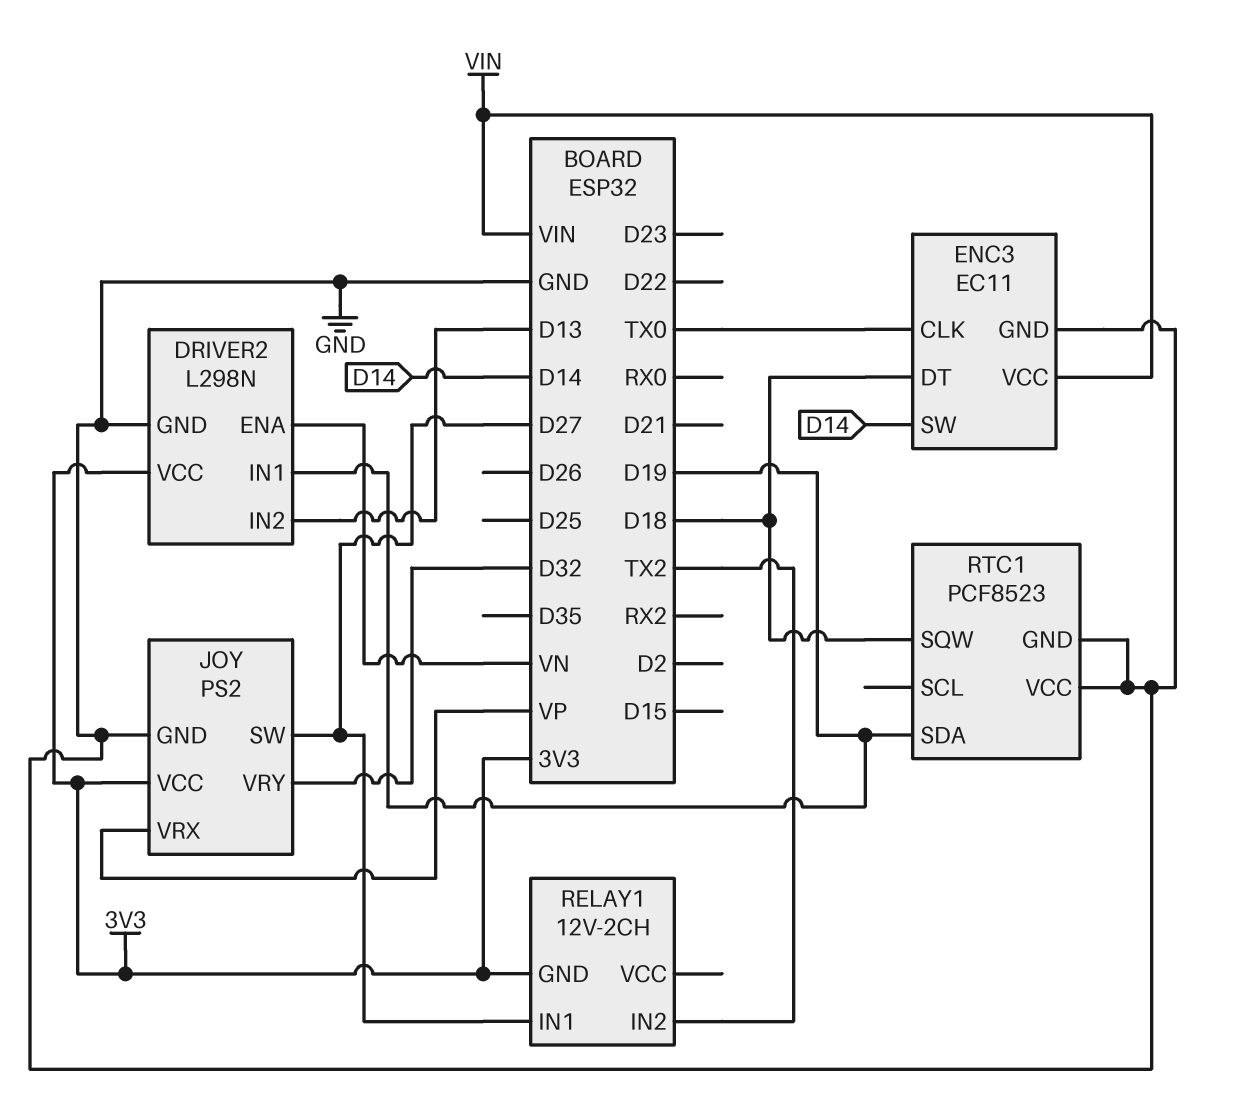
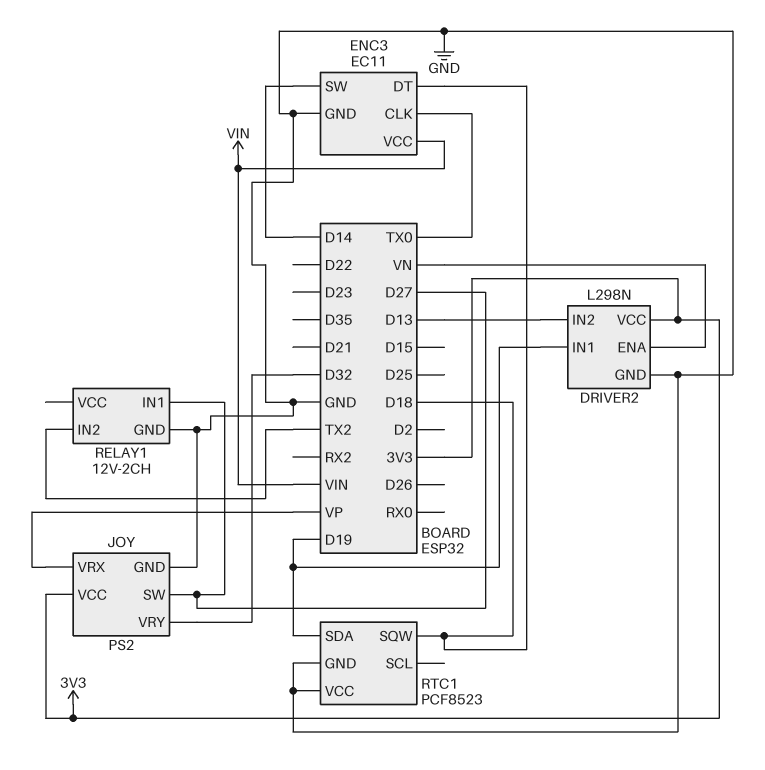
RELAY1 pin GND: 3V3 -> GND

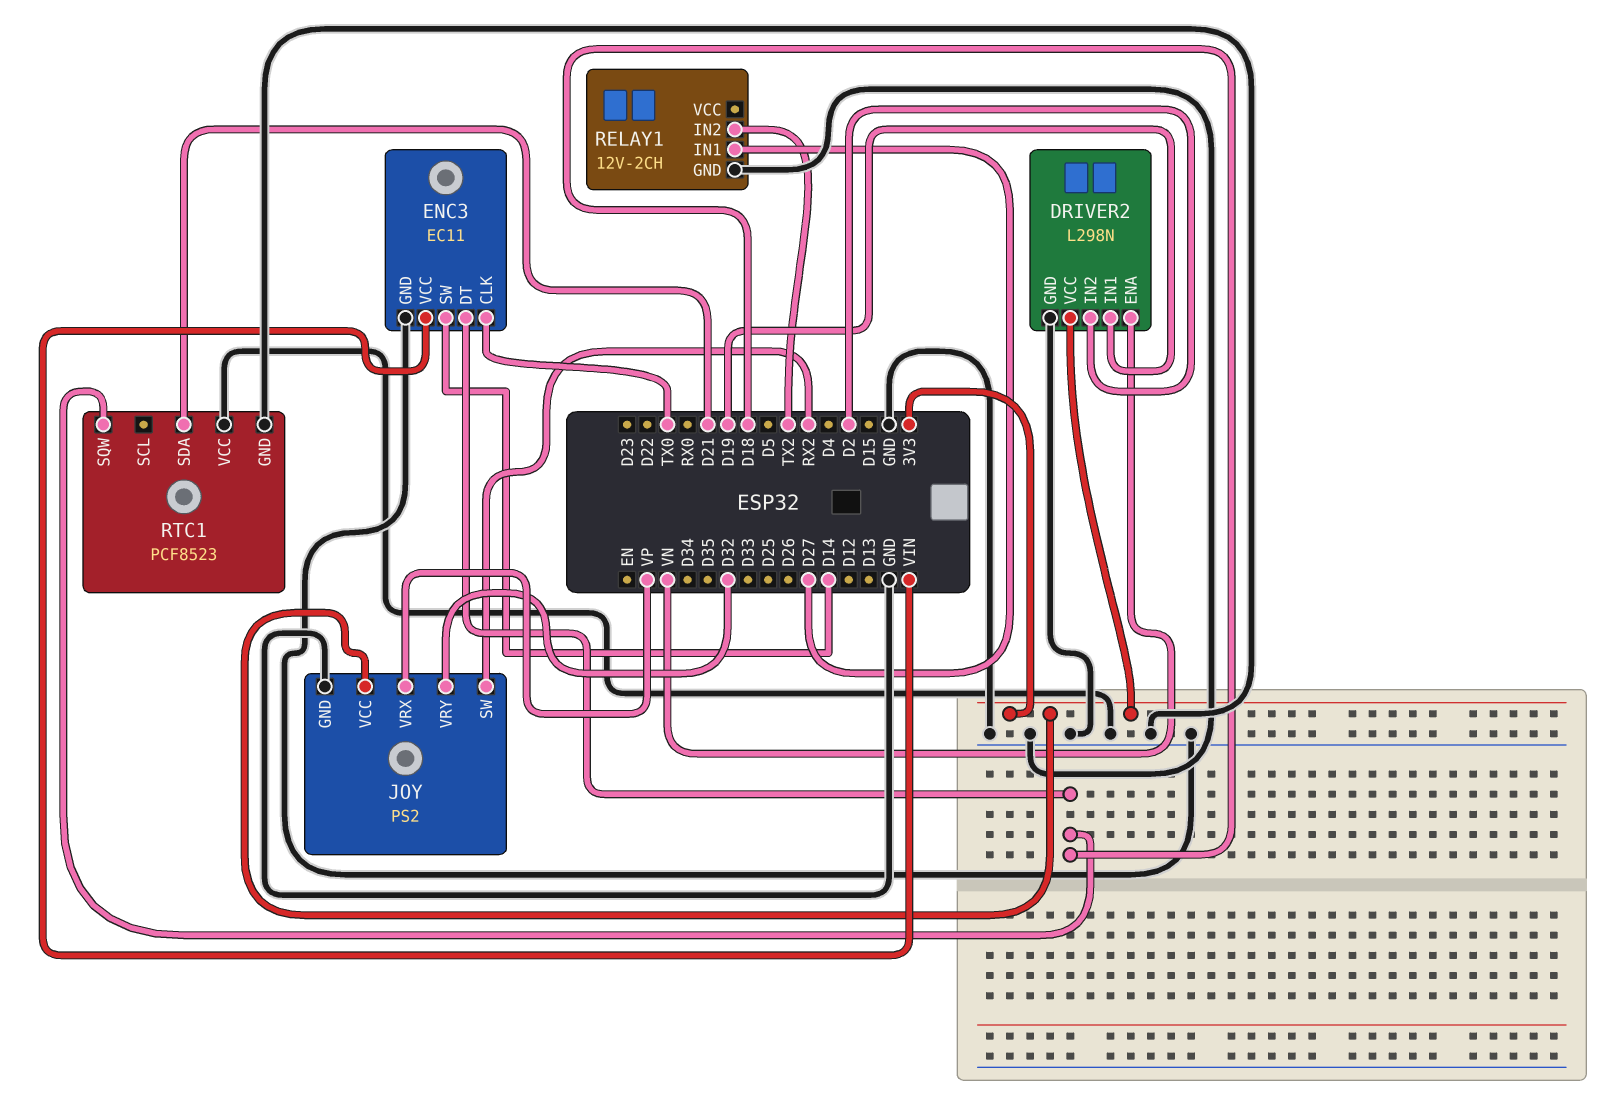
DRIVER2 pin IN2: D13 -> D2
JOY pin SW: D27 -> RX2
RTC1 pin SDA: D19 -> D21

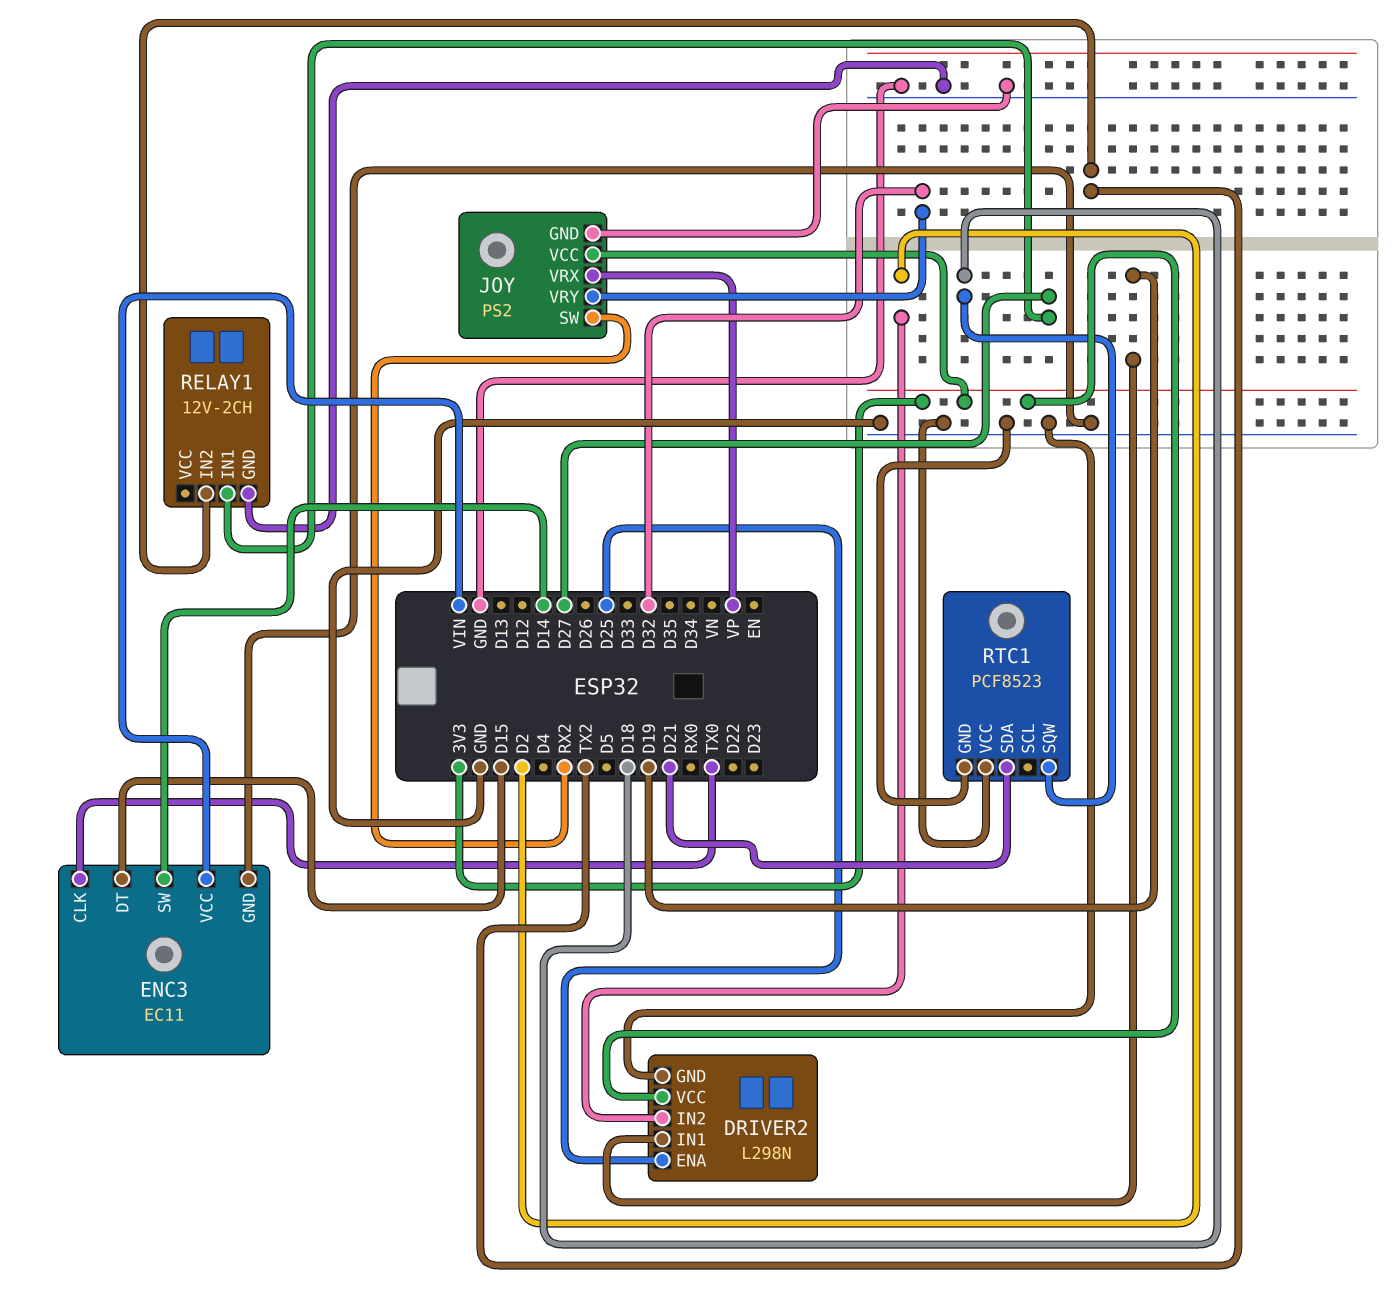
DRIVER2 pin ENA: VN -> D25
ENC3 pin DT: D18 -> D15

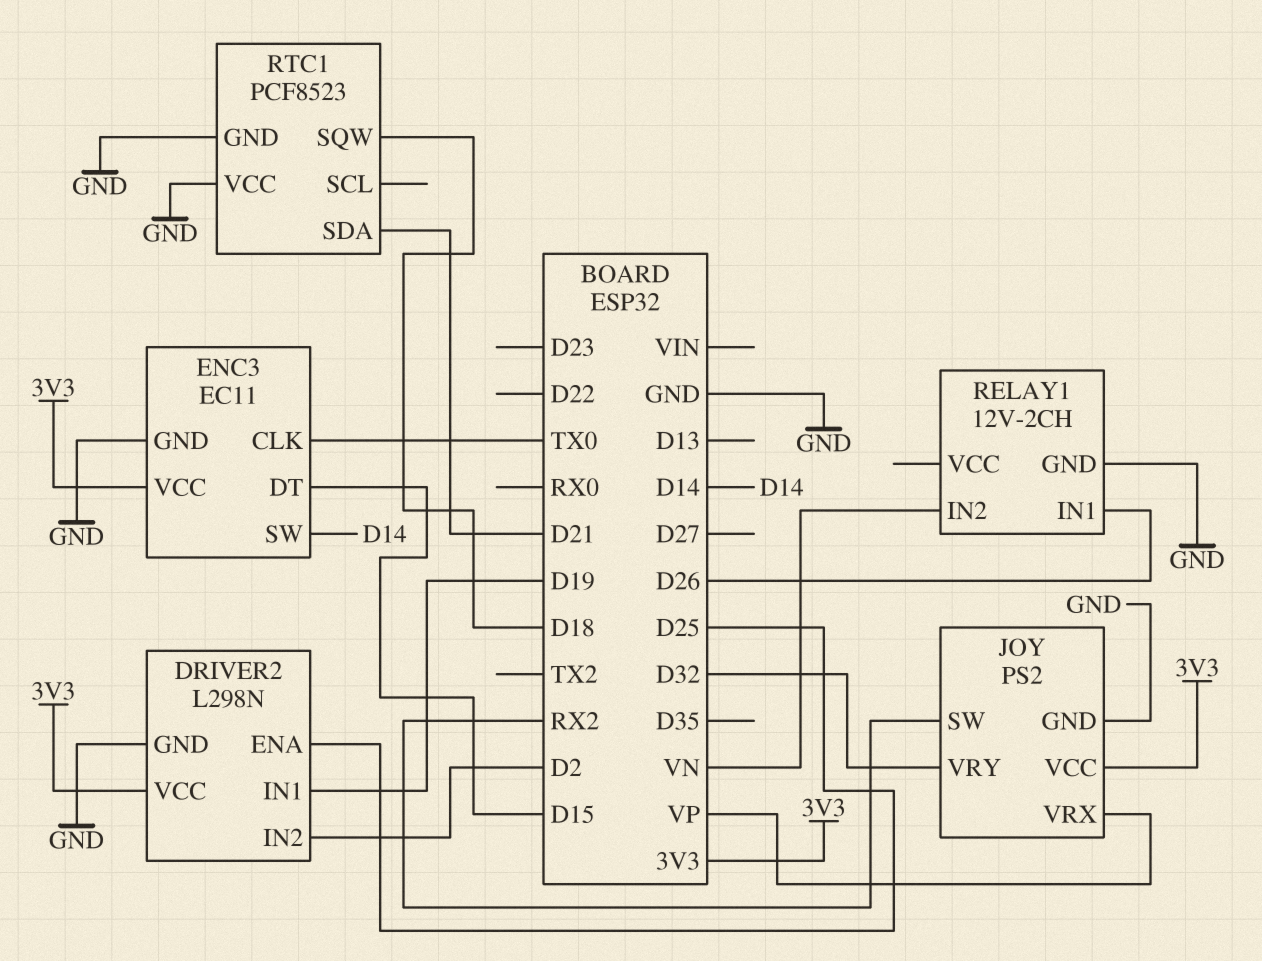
ENC3 pin VCC: VIN -> 3V3
RELAY1 pin IN1: D27 -> D26
RELAY1 pin IN2: TX2 -> VN

